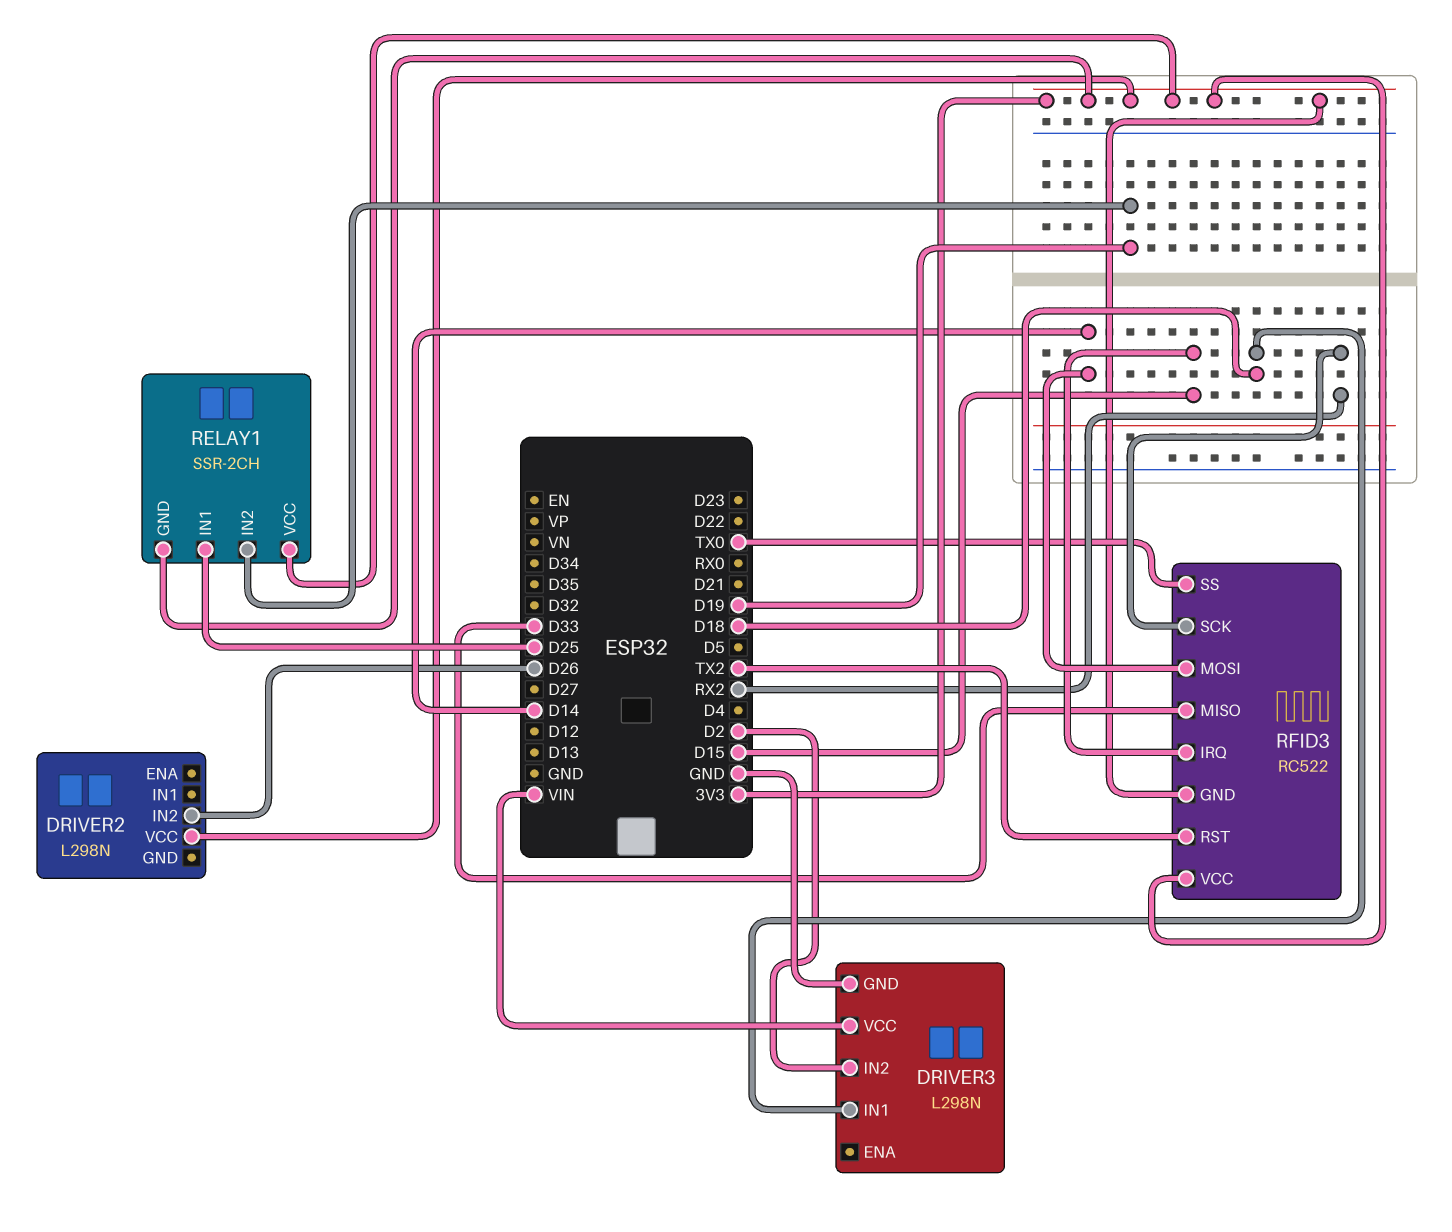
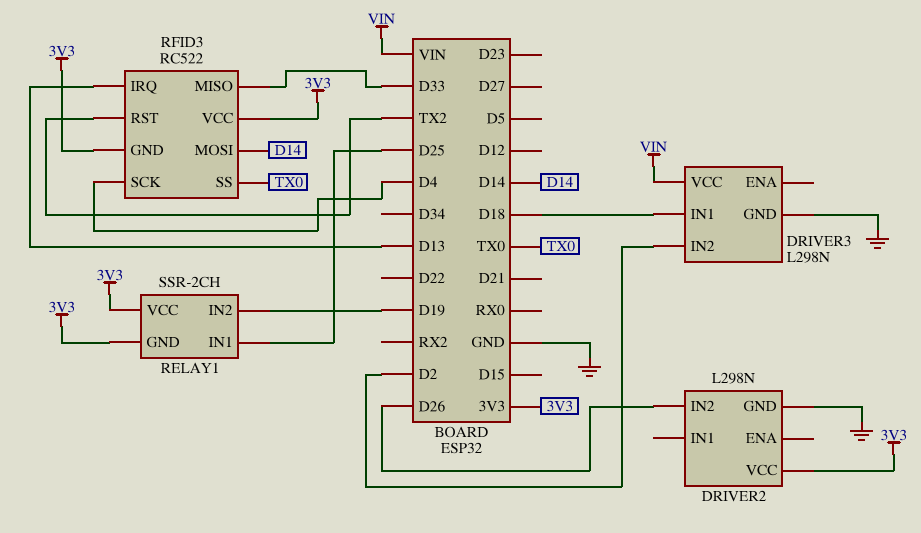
DRIVER2 pin GND: none -> GND
RFID3 pin IRQ: D15 -> D13
RFID3 pin SCK: RX2 -> D4

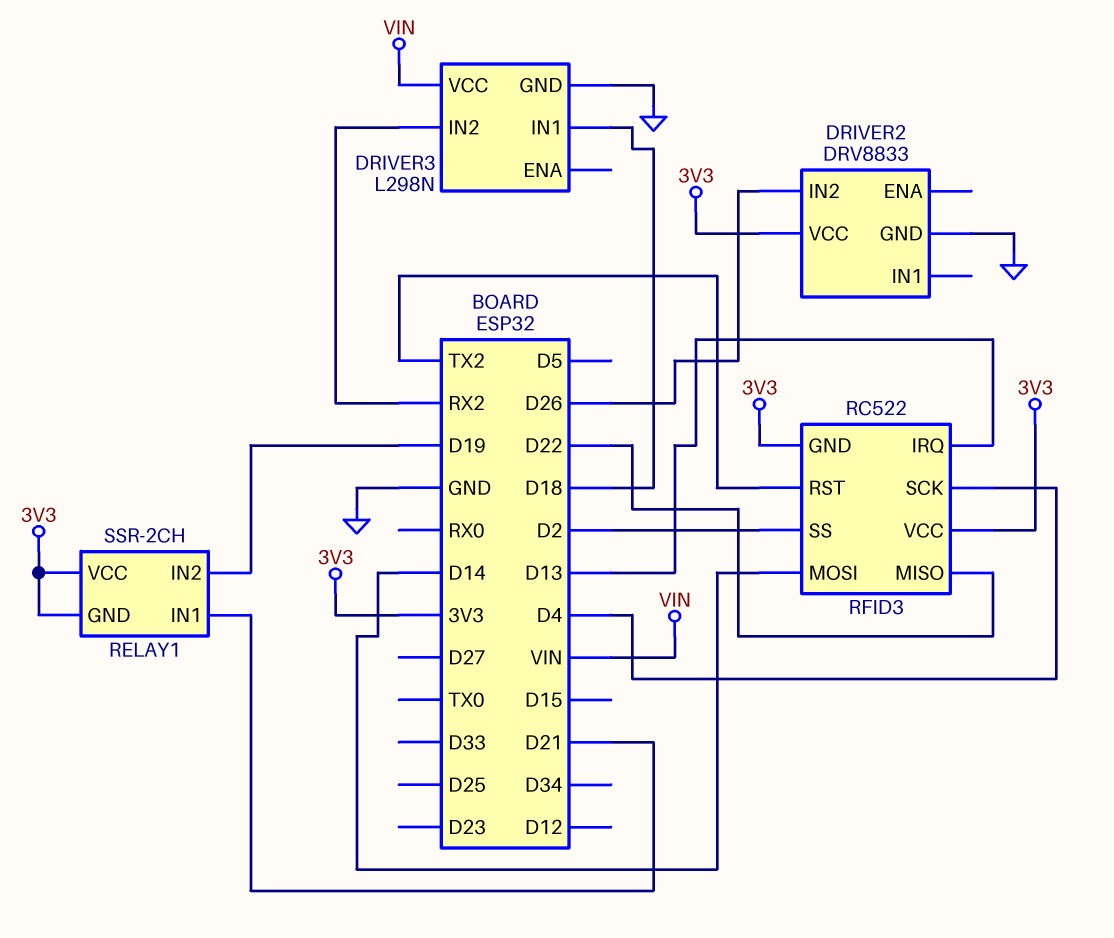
DRIVER2: L298N -> DRV8833
DRIVER3 pin IN2: D2 -> RX2
RELAY1 pin IN1: D25 -> D21
RFID3 pin MISO: D33 -> D22
RFID3 pin SS: TX0 -> D2

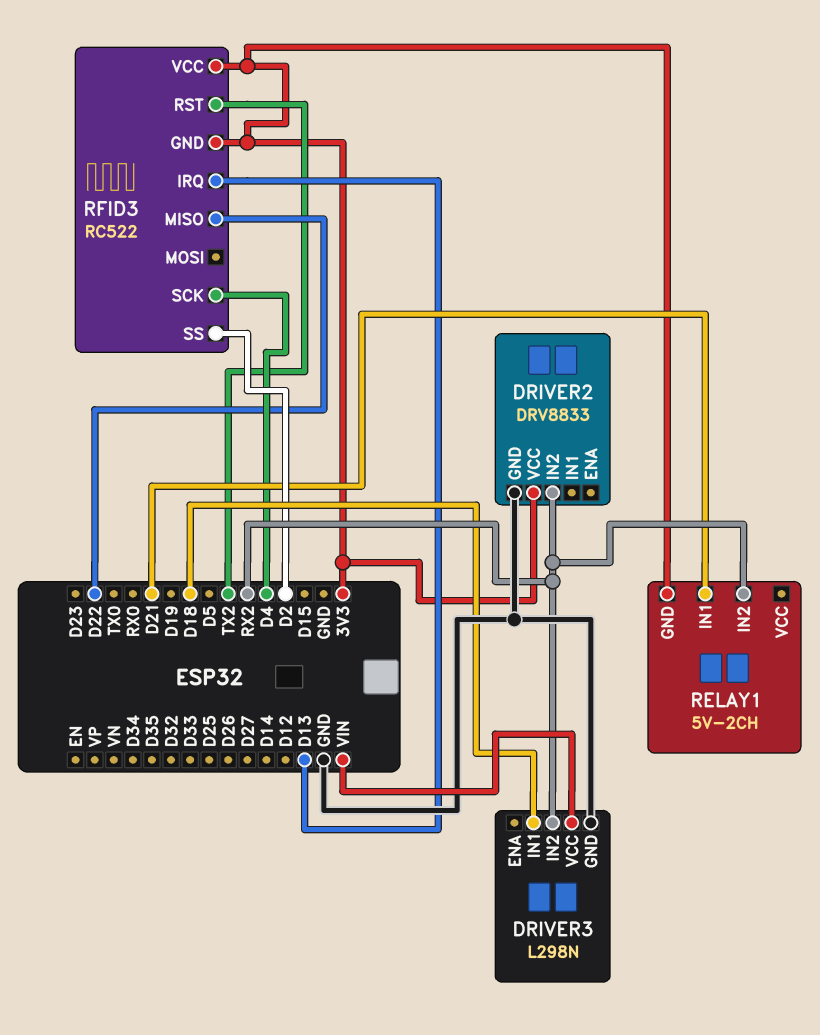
DRIVER2 pin IN2: D26 -> RX2
RELAY1: SSR-2CH -> 5V-2CH
RELAY1 pin IN2: D19 -> RX2
RELAY1 pin VCC: 3V3 -> none
RFID3 pin MOSI: D14 -> none

